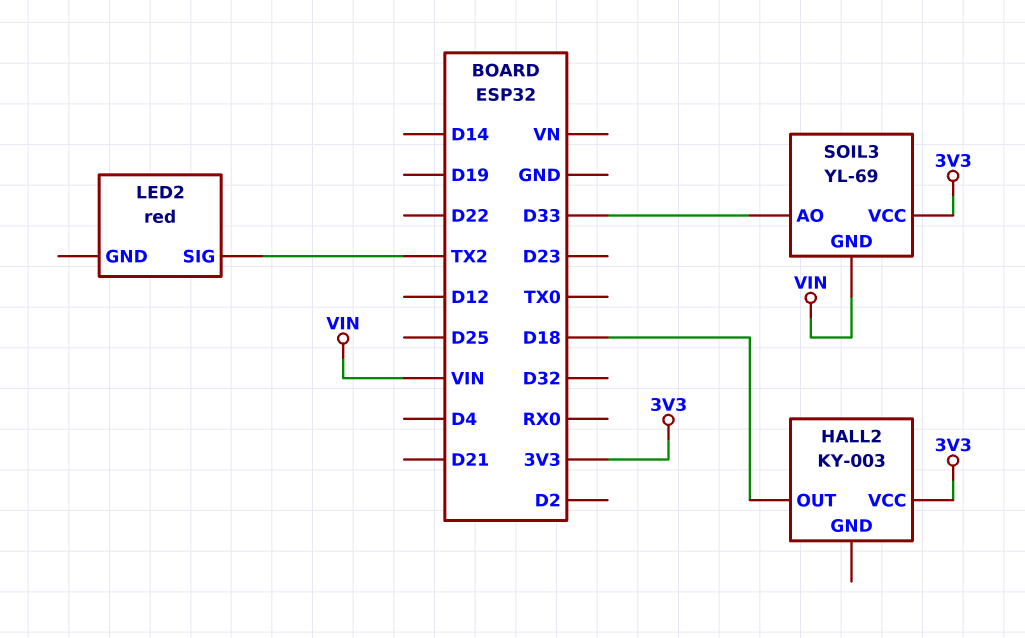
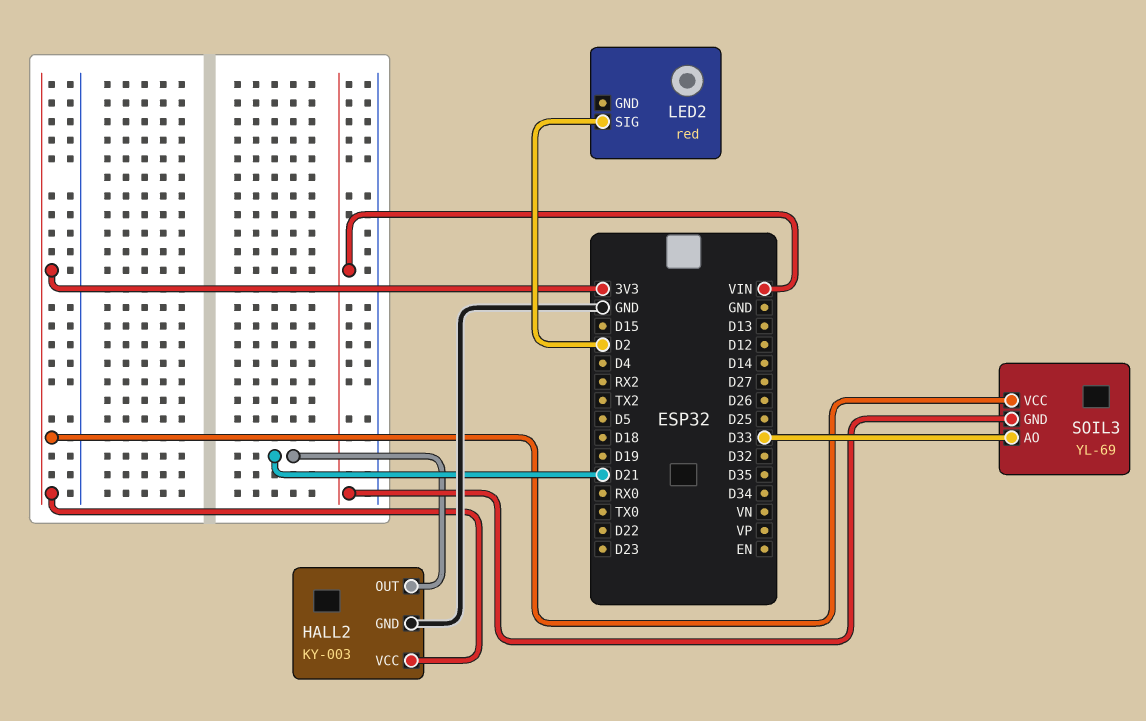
HALL2 pin GND: none -> GND
HALL2 pin OUT: D18 -> D21
LED2 pin SIG: TX2 -> D2

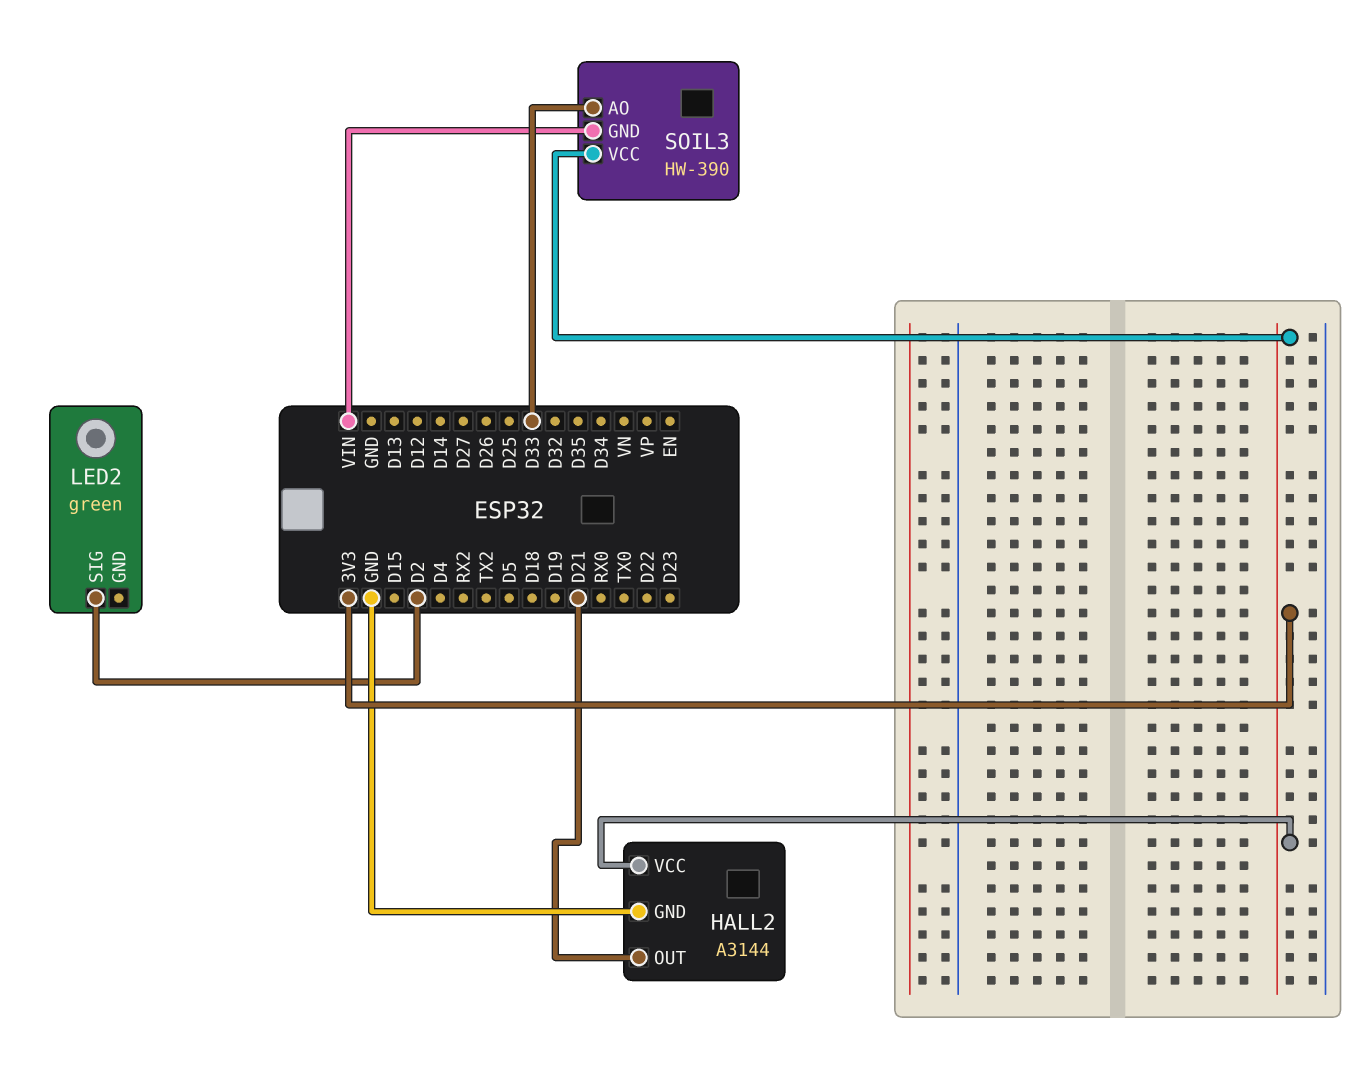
HALL2: KY-003 -> A3144
LED2: red -> green
SOIL3: YL-69 -> HW-390

